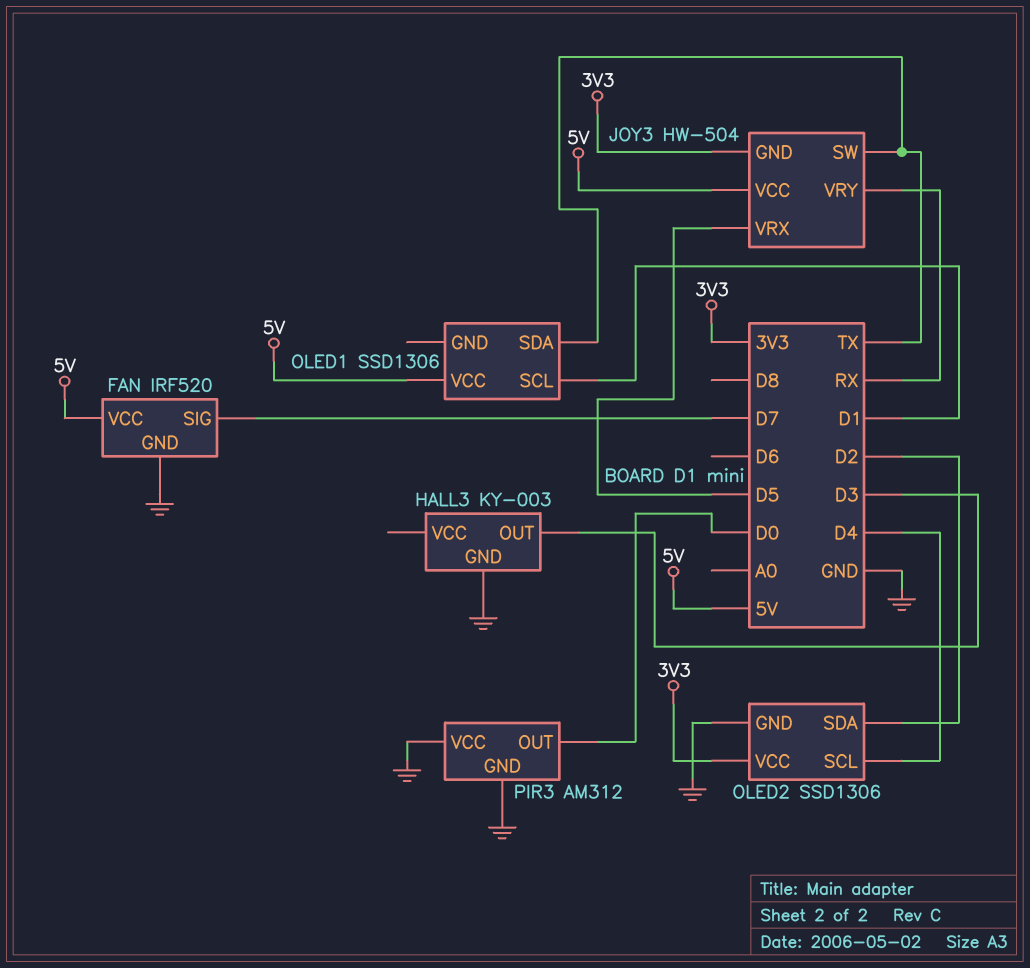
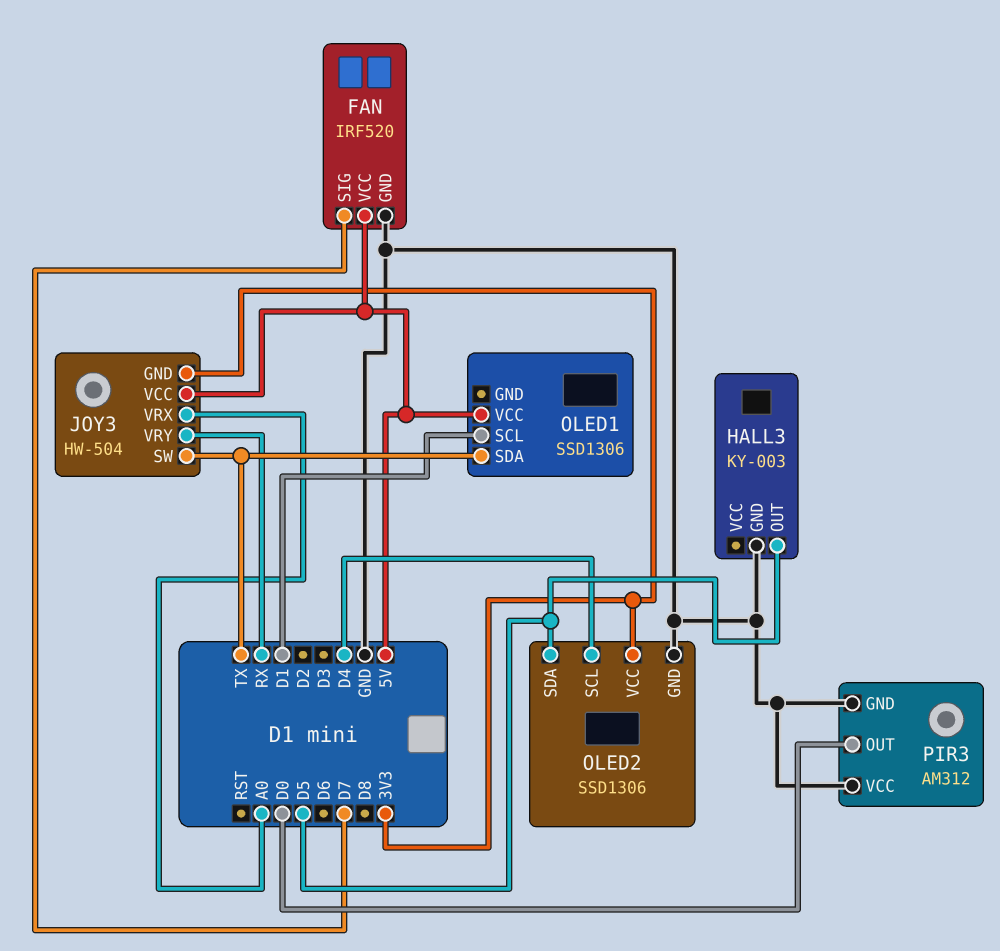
HALL3 pin OUT: D3 -> D5
JOY3 pin VRX: D5 -> A0
OLED2 pin SDA: D2 -> D5

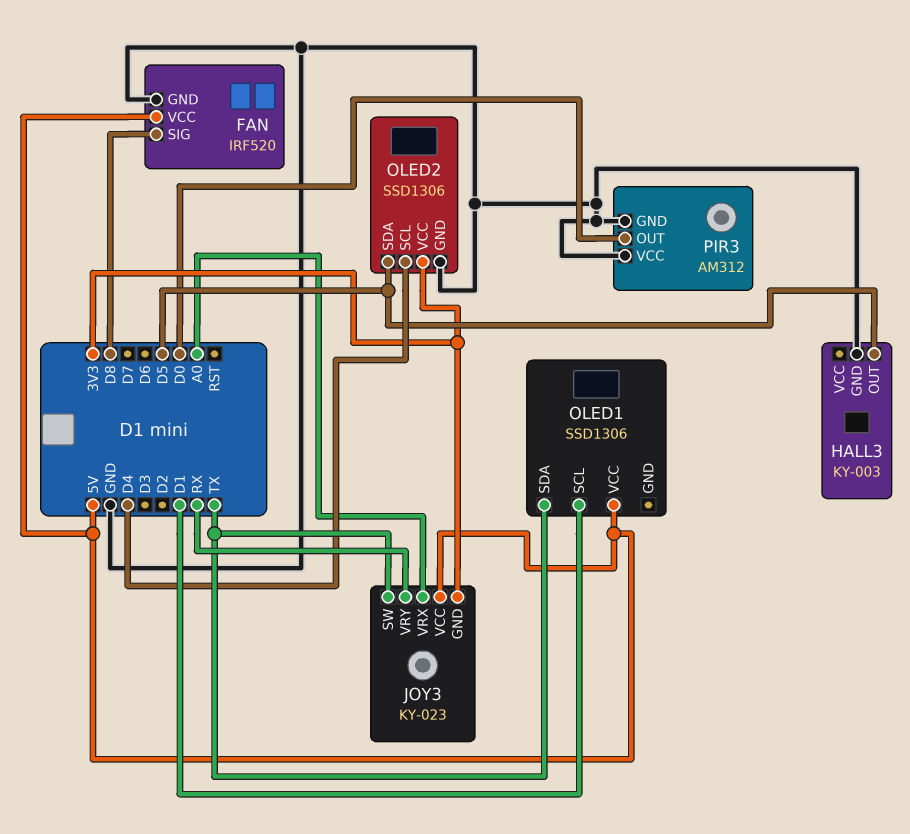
FAN pin SIG: D7 -> D8
JOY3: HW-504 -> KY-023

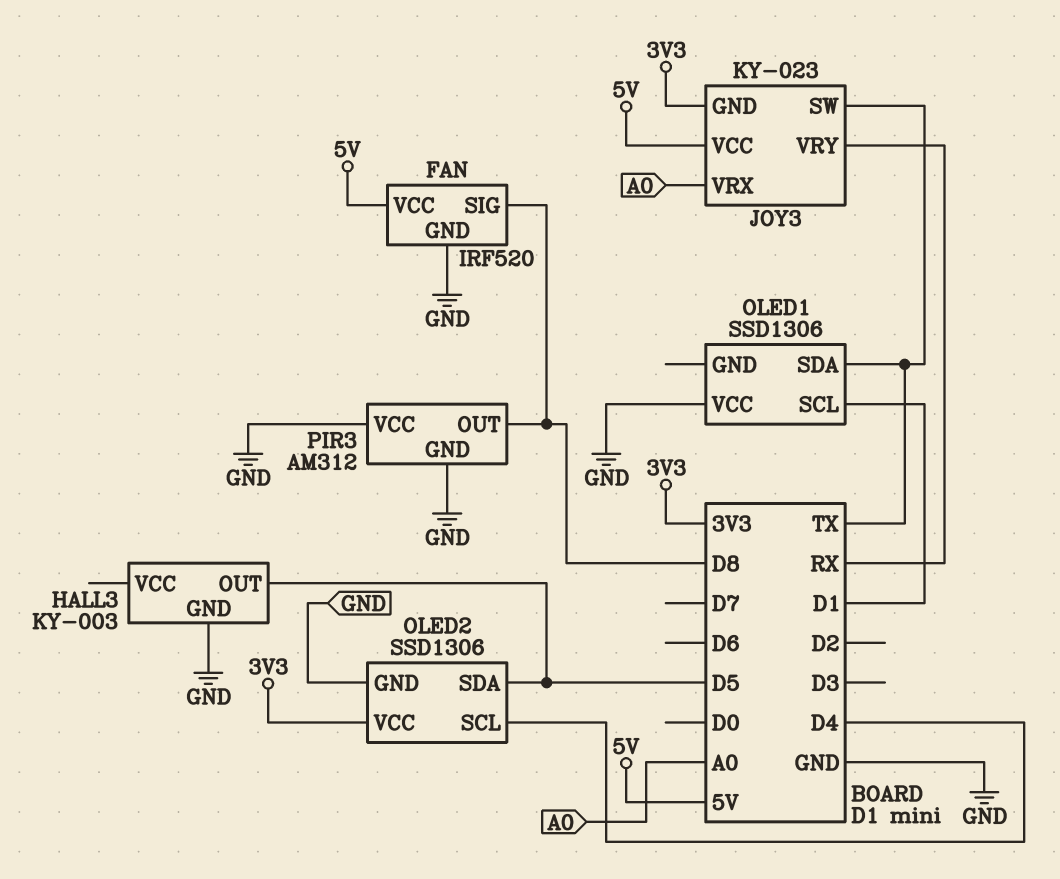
OLED1 pin VCC: 5V -> GND
PIR3 pin OUT: D0 -> D8

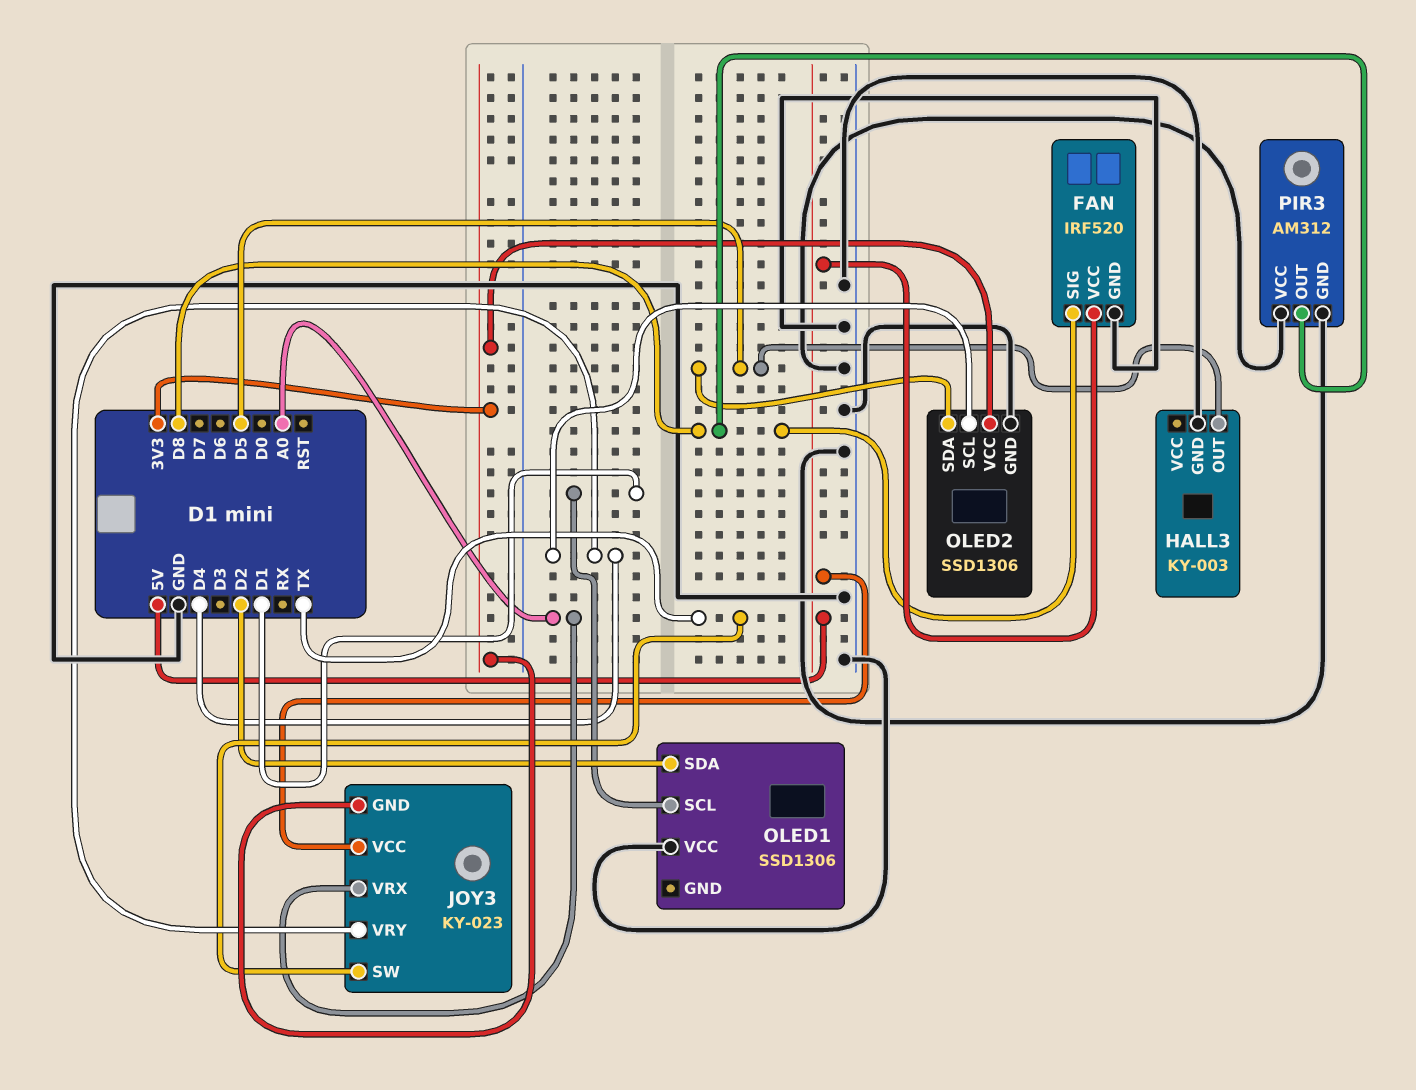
JOY3 pin VRY: RX -> D4
OLED1 pin SDA: TX -> D2

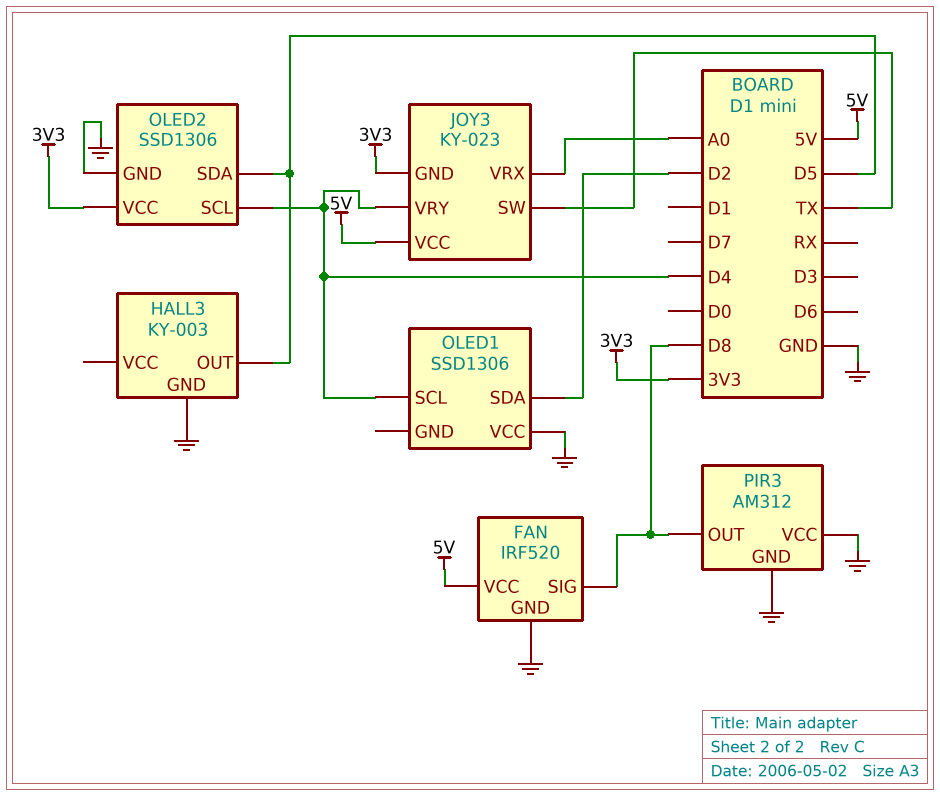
OLED1 pin SCL: D1 -> D4

